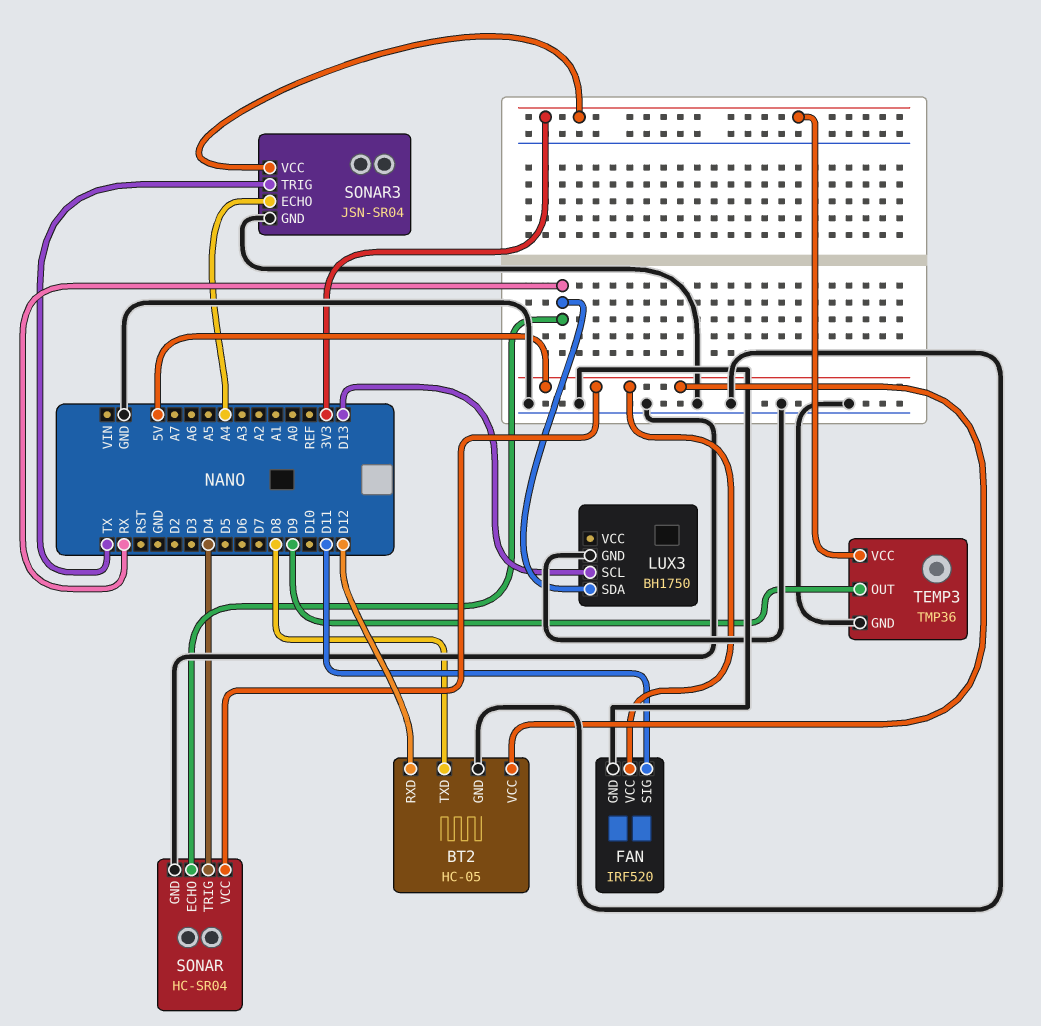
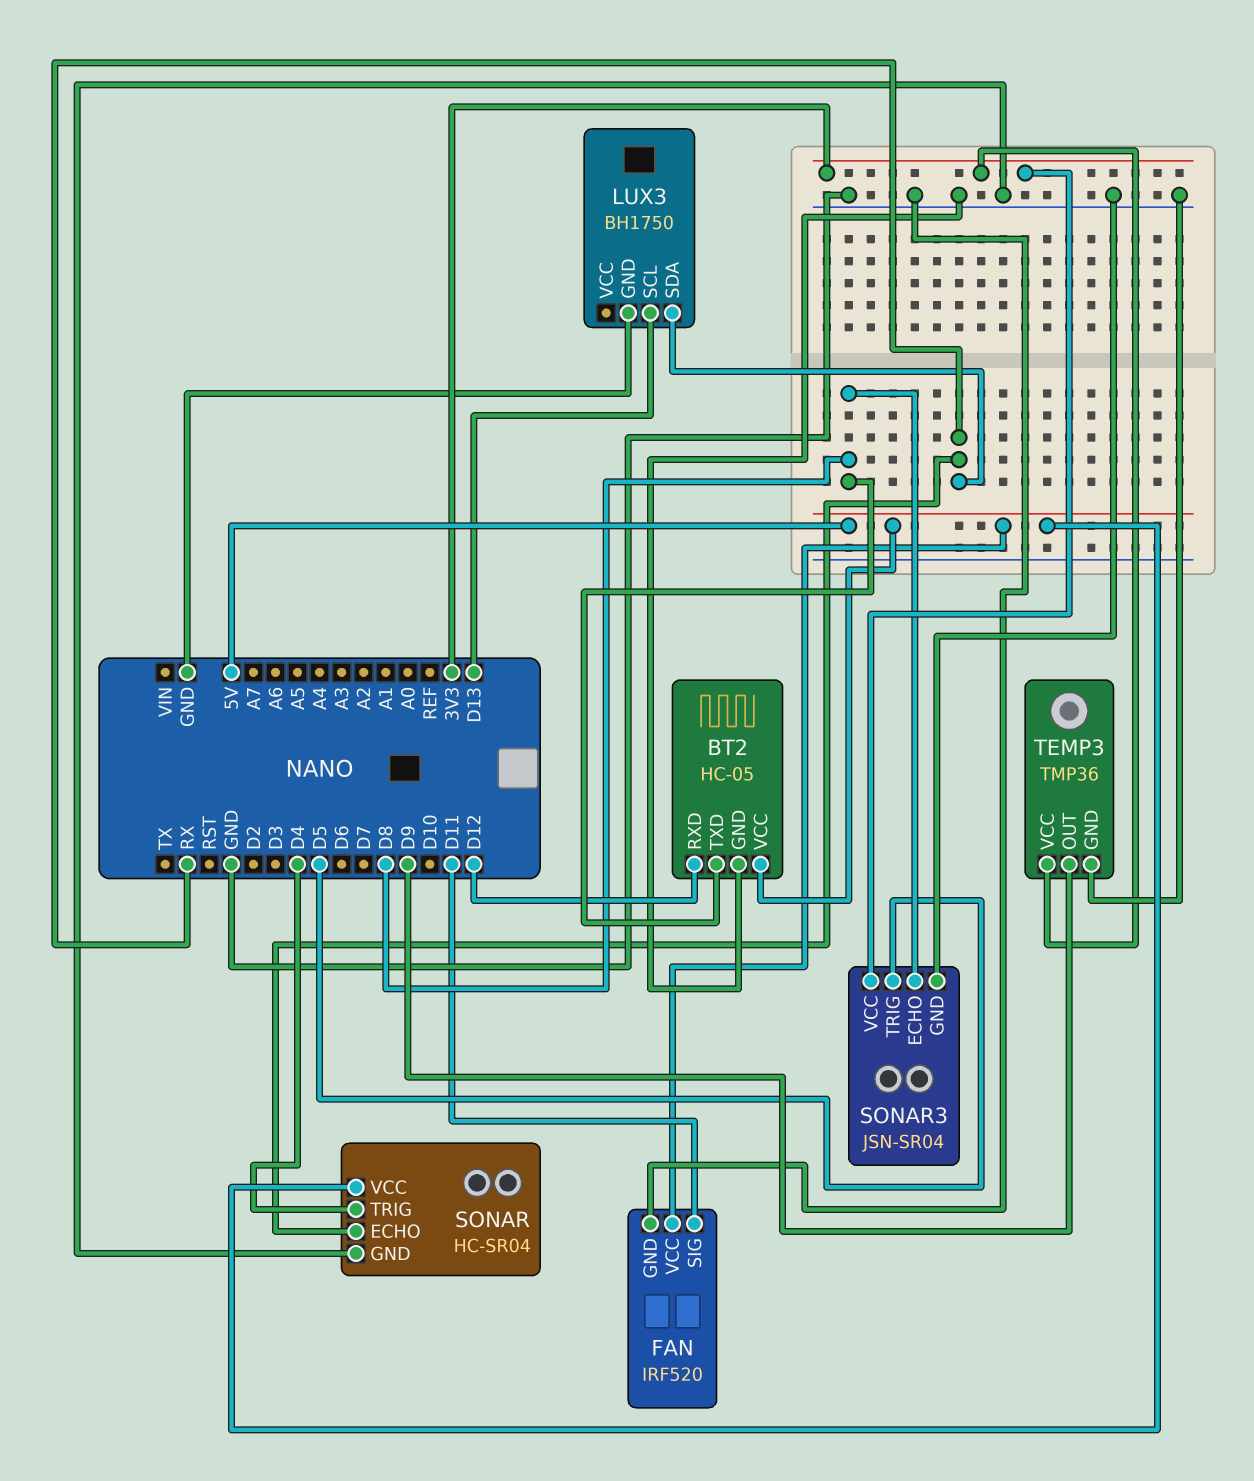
SONAR3 pin ECHO: A4 -> D8
SONAR3 pin TRIG: TX -> D5

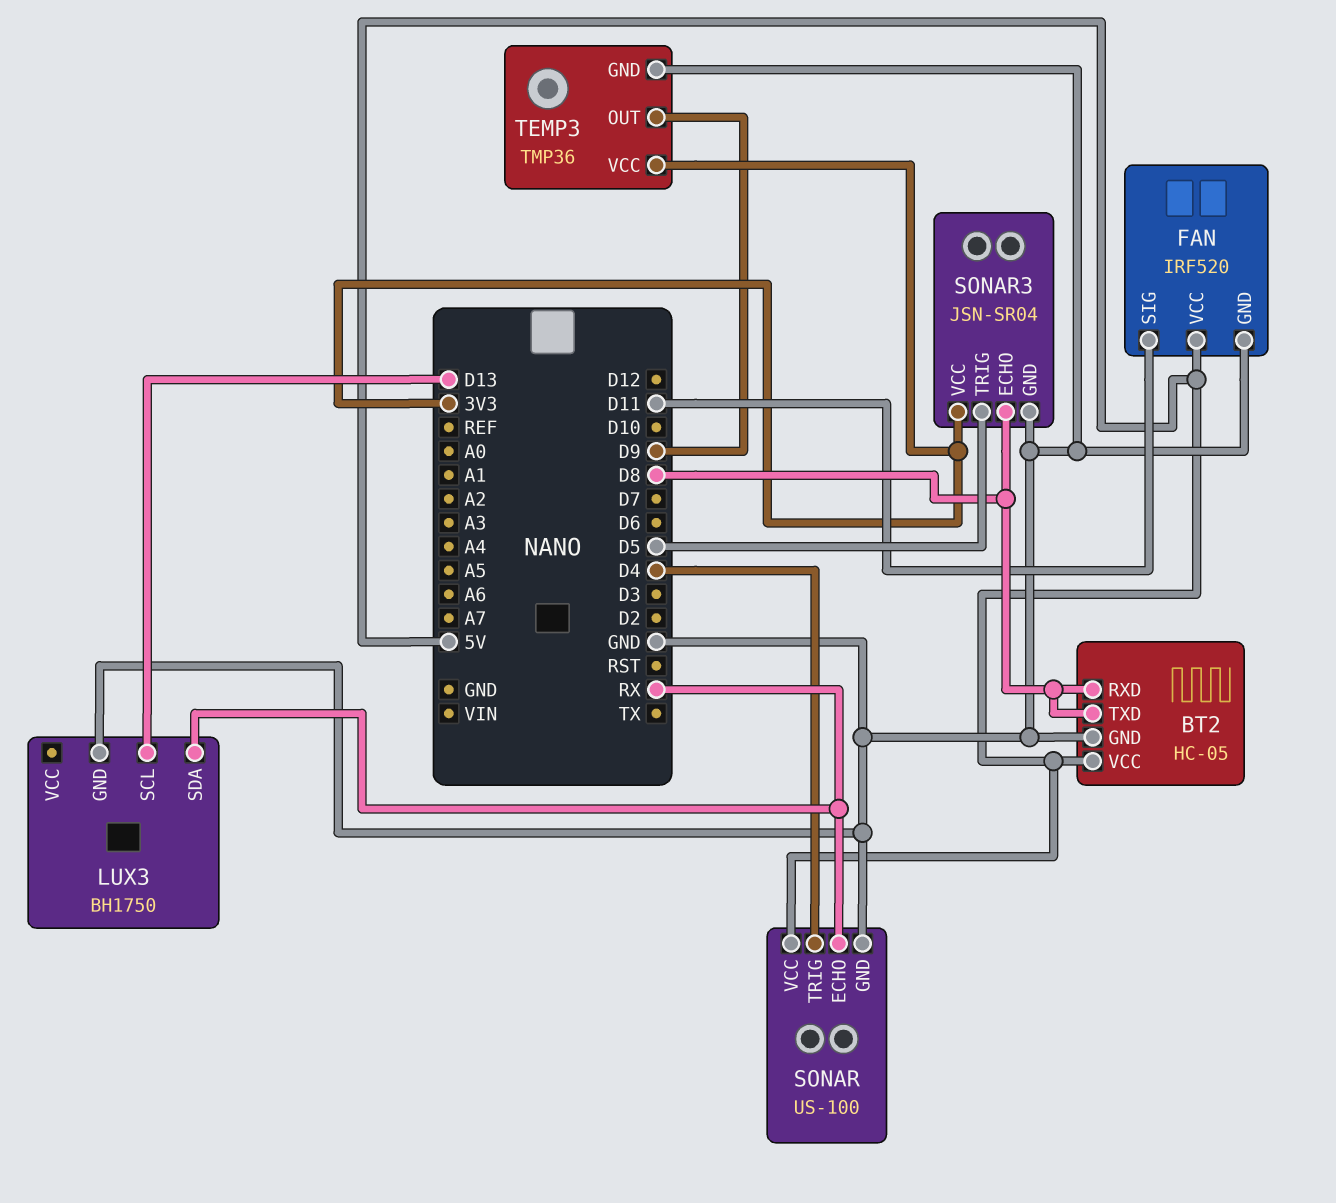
BT2 pin RXD: D12 -> D8
SONAR: HC-SR04 -> US-100

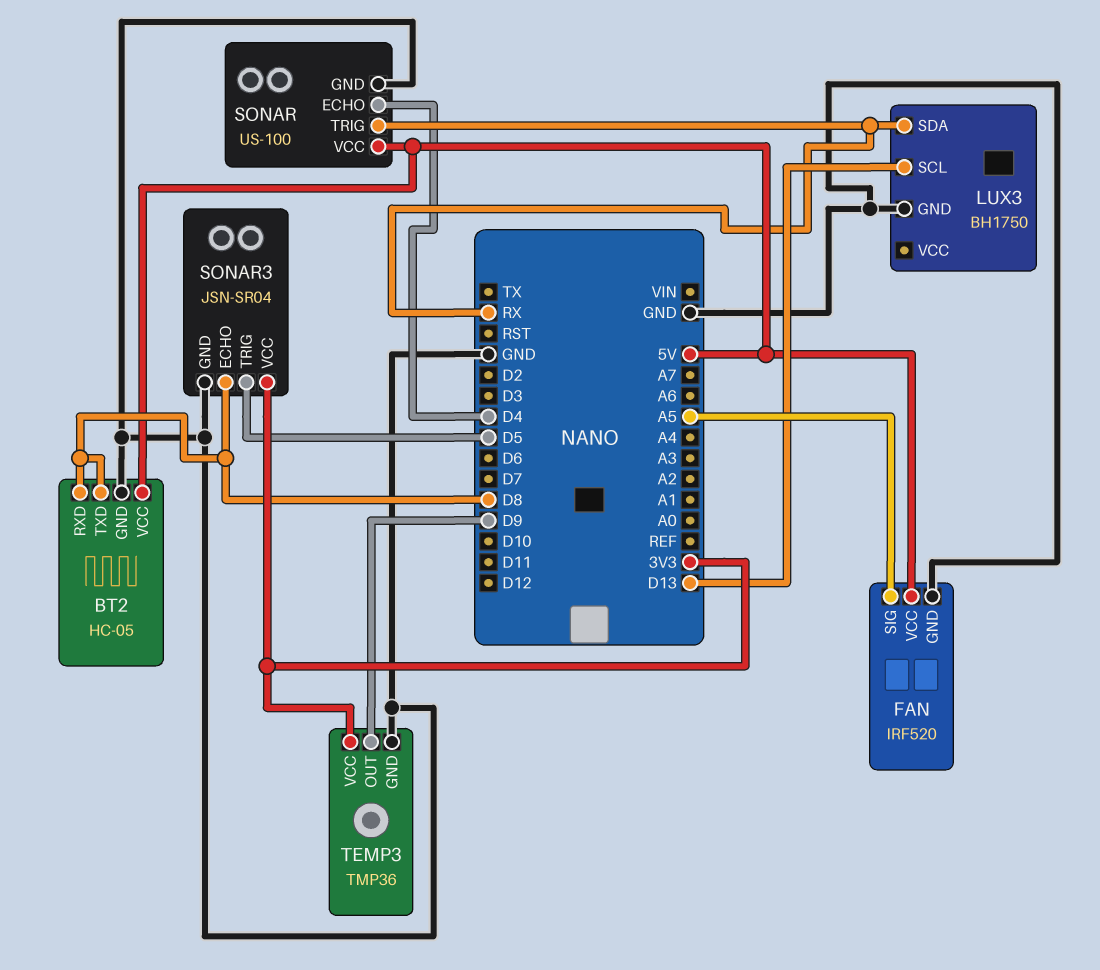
FAN pin SIG: D11 -> A5
SONAR pin ECHO: RX -> D4
SONAR pin TRIG: D4 -> RX

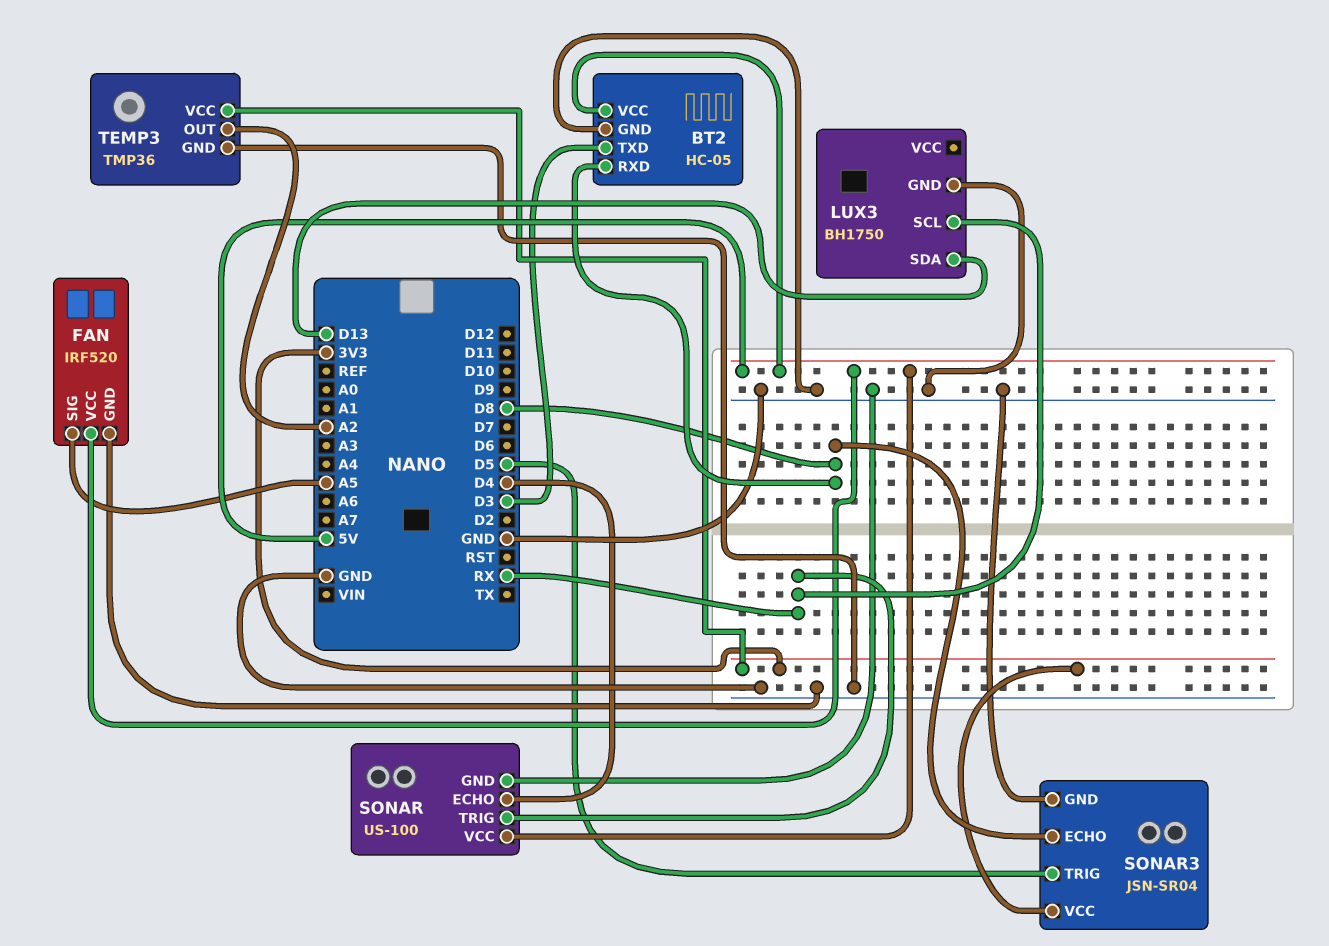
BT2 pin TXD: D8 -> D3
LUX3 pin SCL: D13 -> RX
LUX3 pin SDA: RX -> D13
TEMP3 pin OUT: D9 -> A2

